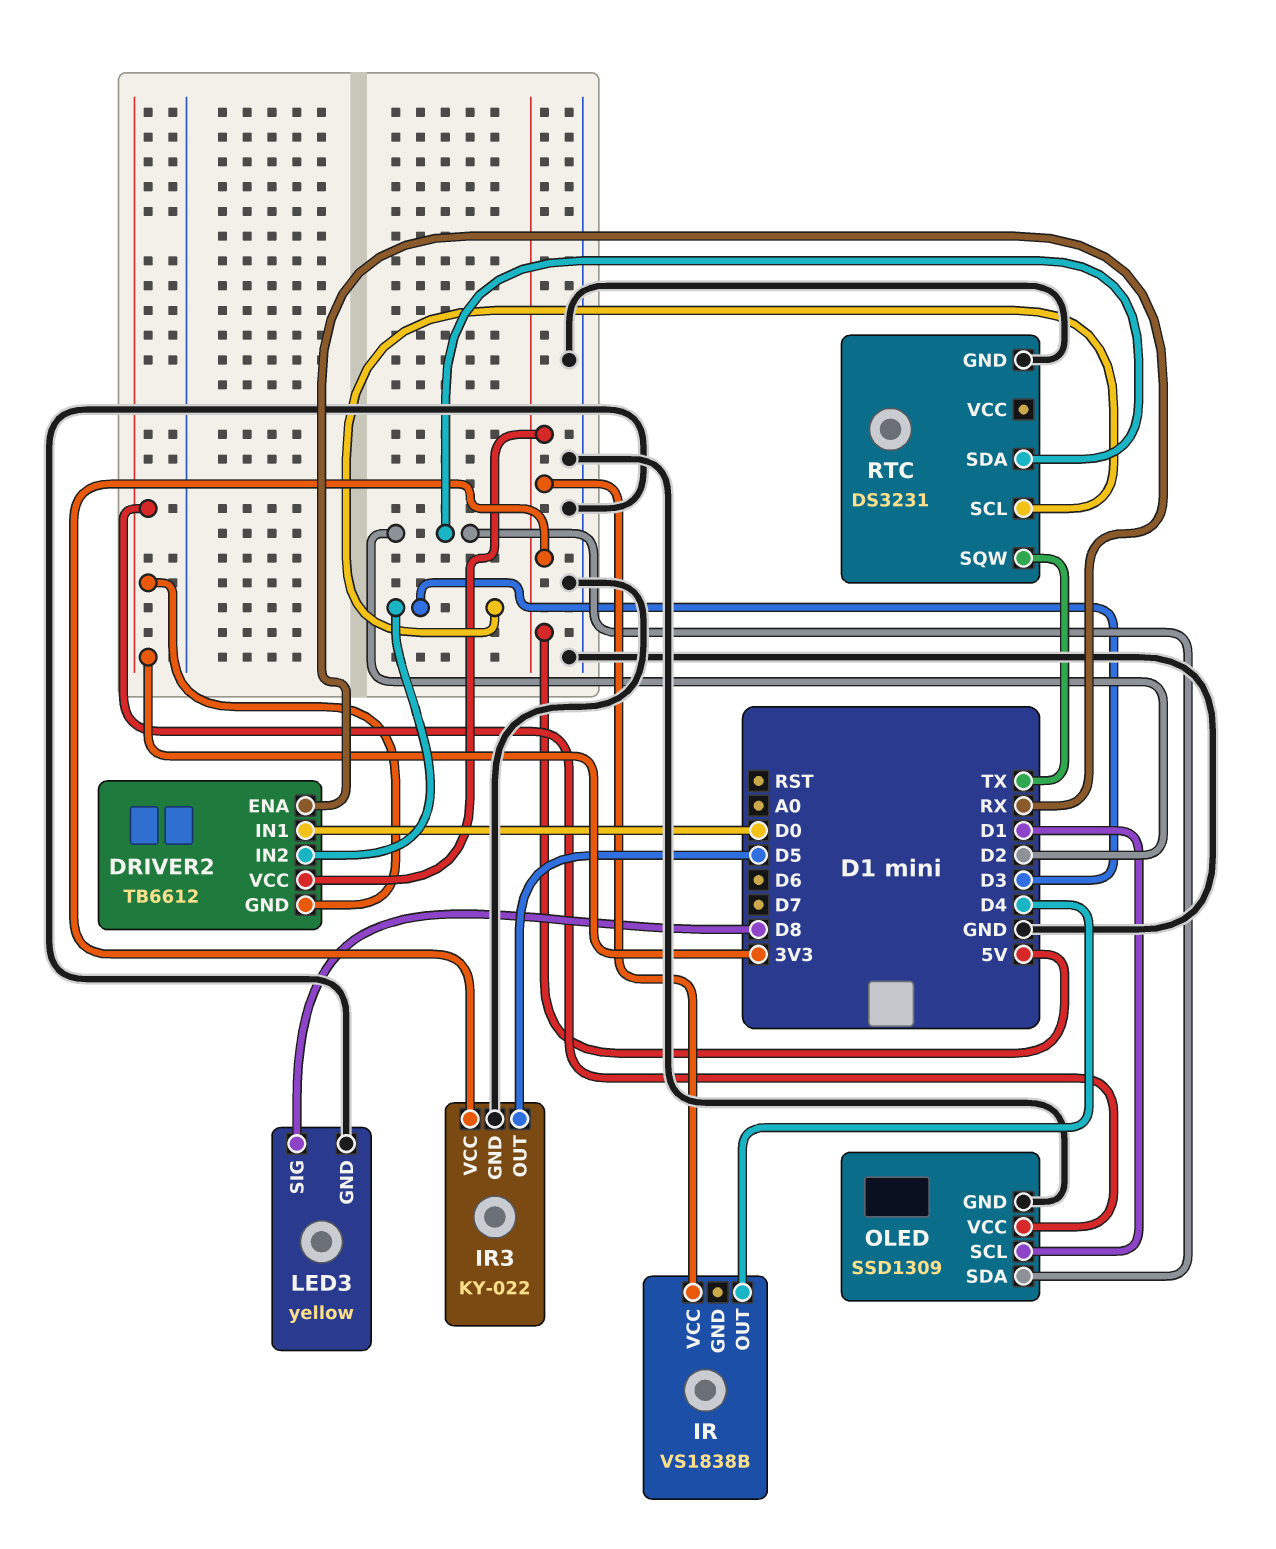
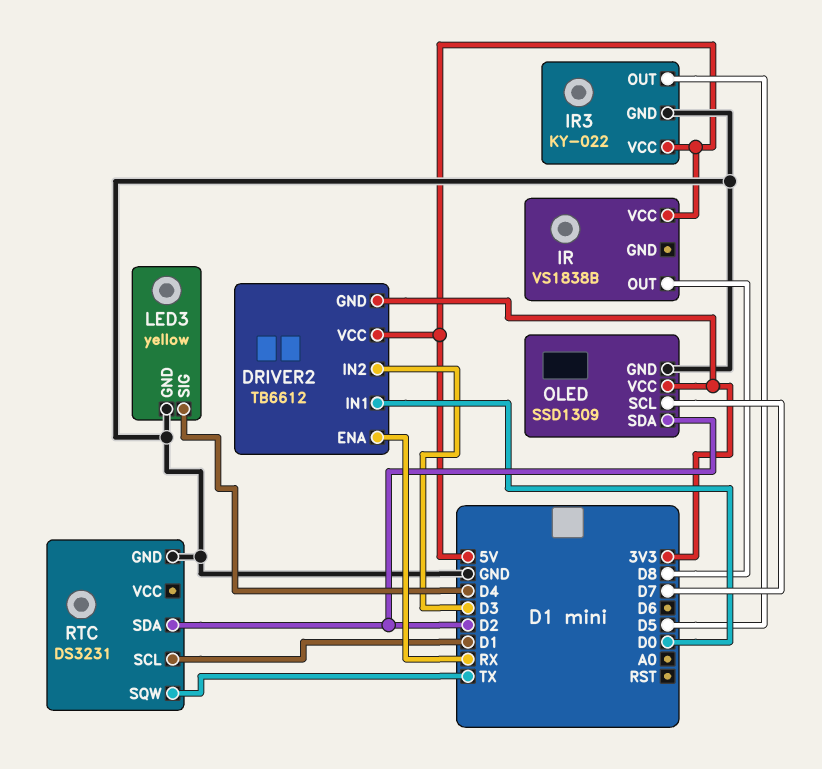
IR pin OUT: D4 -> D8
LED3 pin SIG: D8 -> D4
OLED pin SCL: D1 -> D7
RTC pin SCL: D3 -> D1

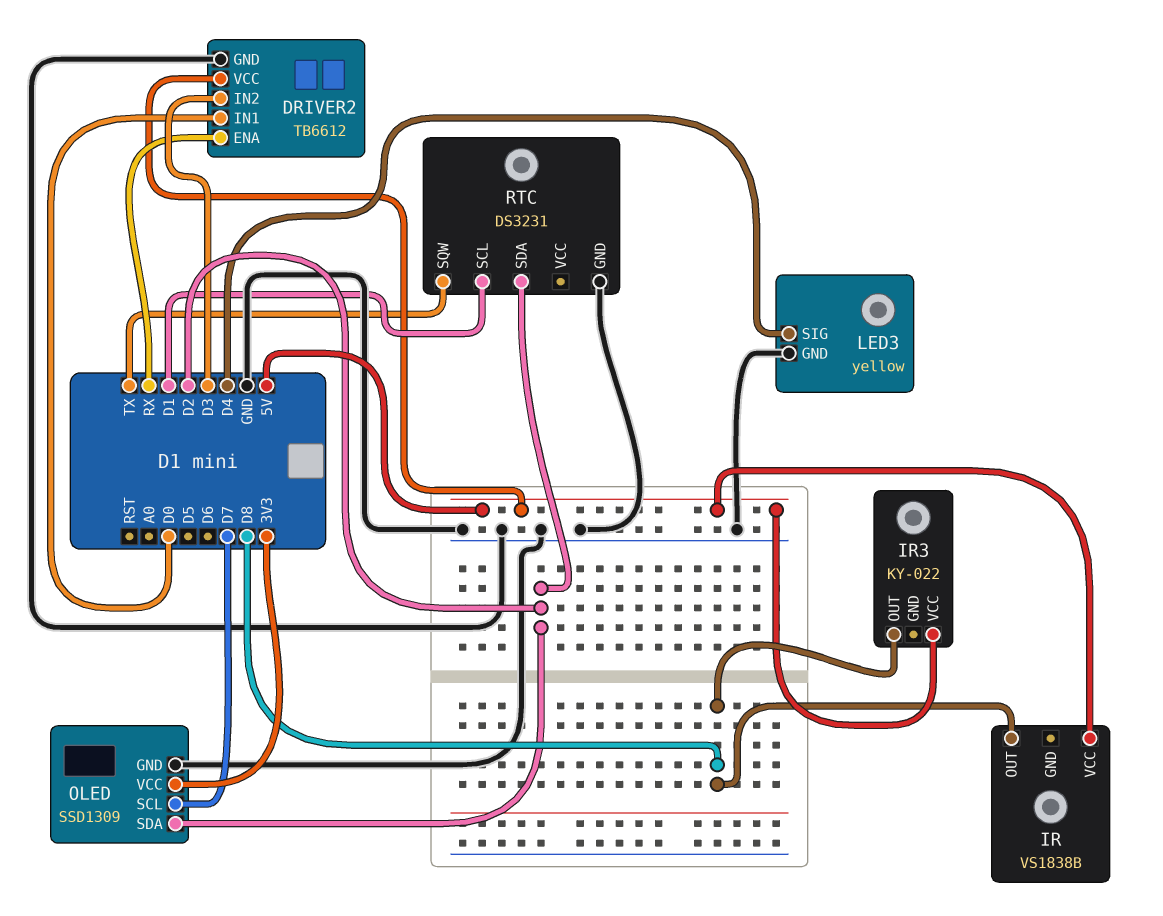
DRIVER2 pin GND: 3V3 -> GND
IR3 pin GND: GND -> none
IR3 pin OUT: D5 -> D8

